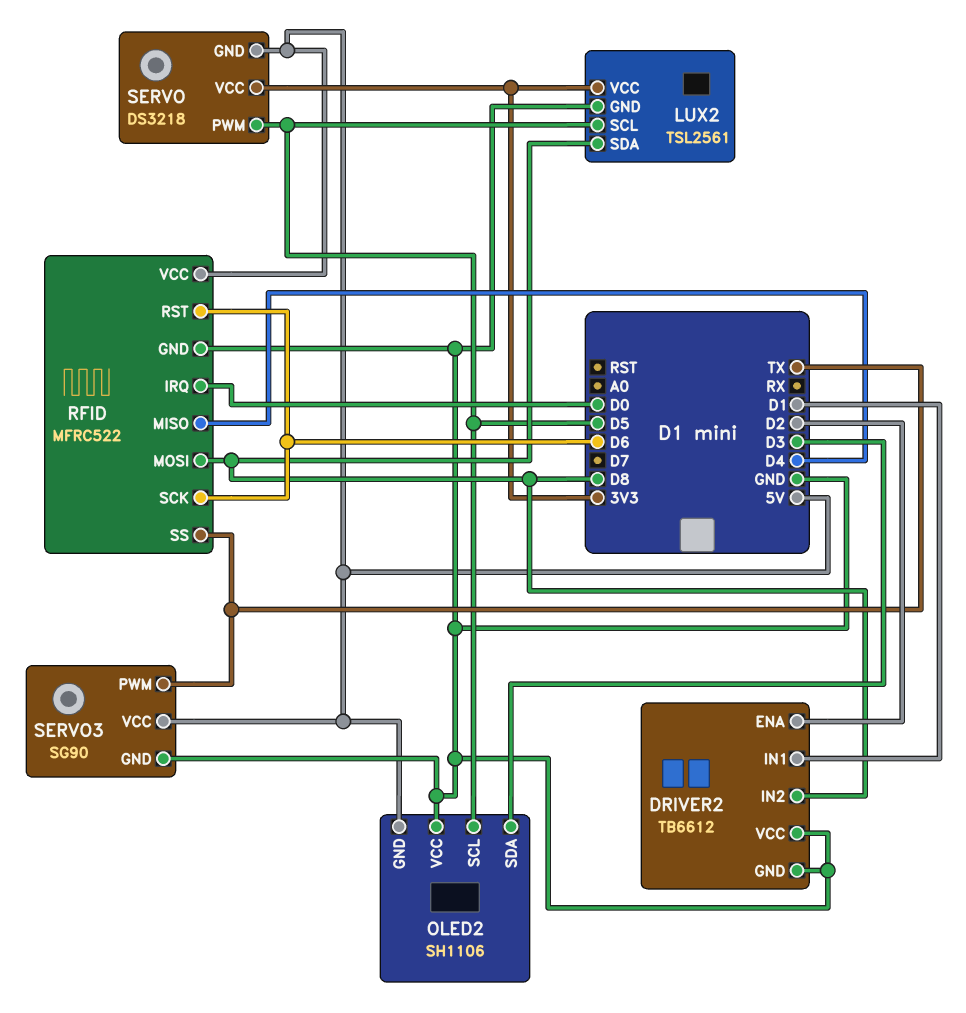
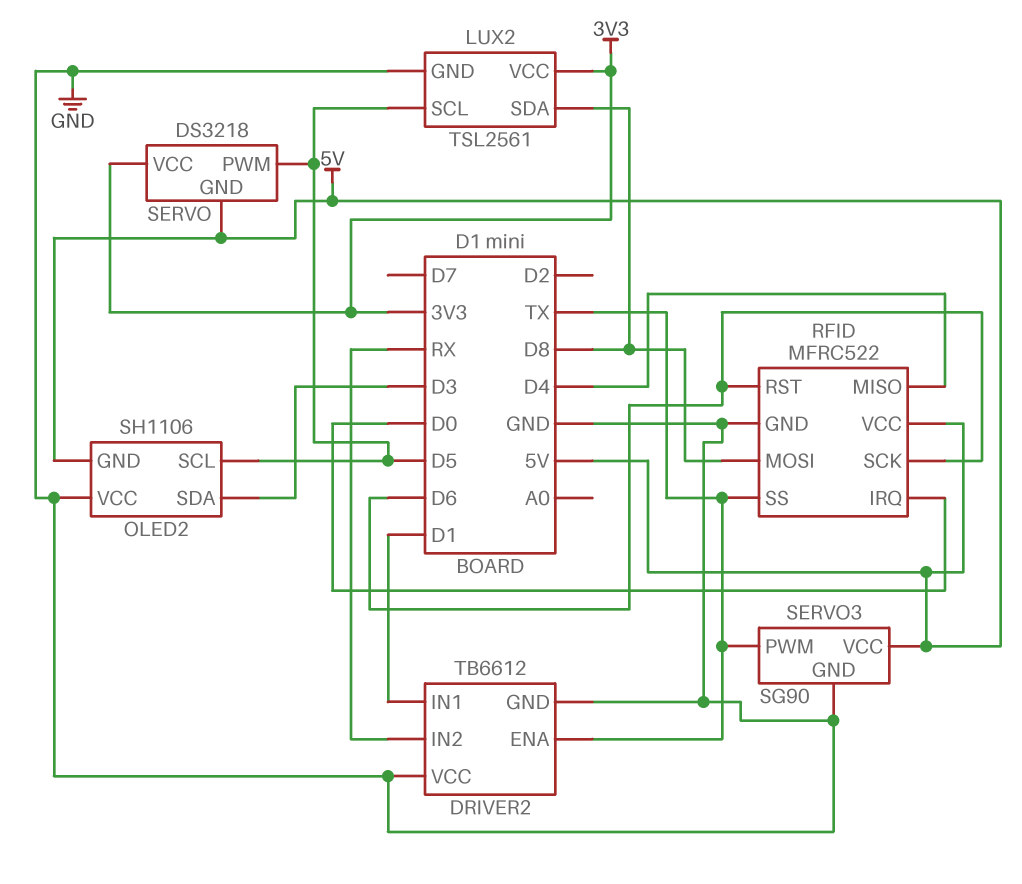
DRIVER2 pin ENA: D2 -> TX
DRIVER2 pin IN2: D8 -> RX

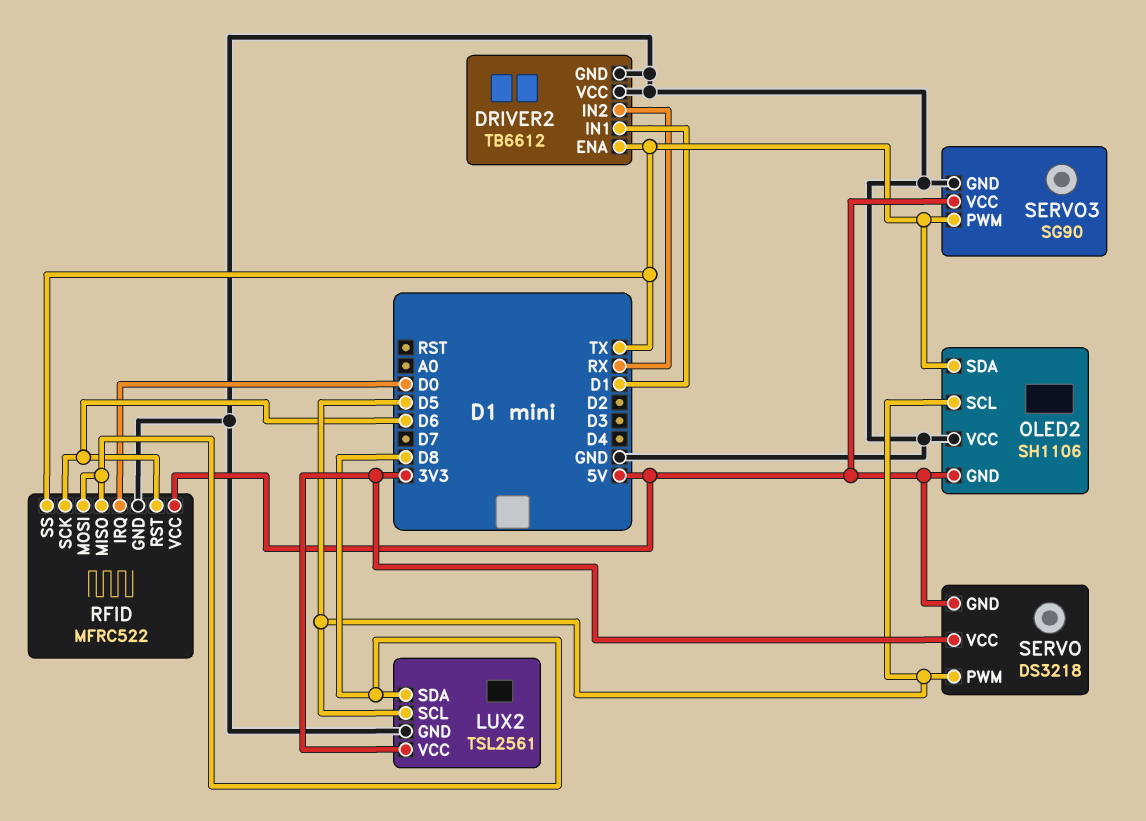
OLED2 pin SDA: D3 -> TX
RFID pin MISO: D4 -> D8

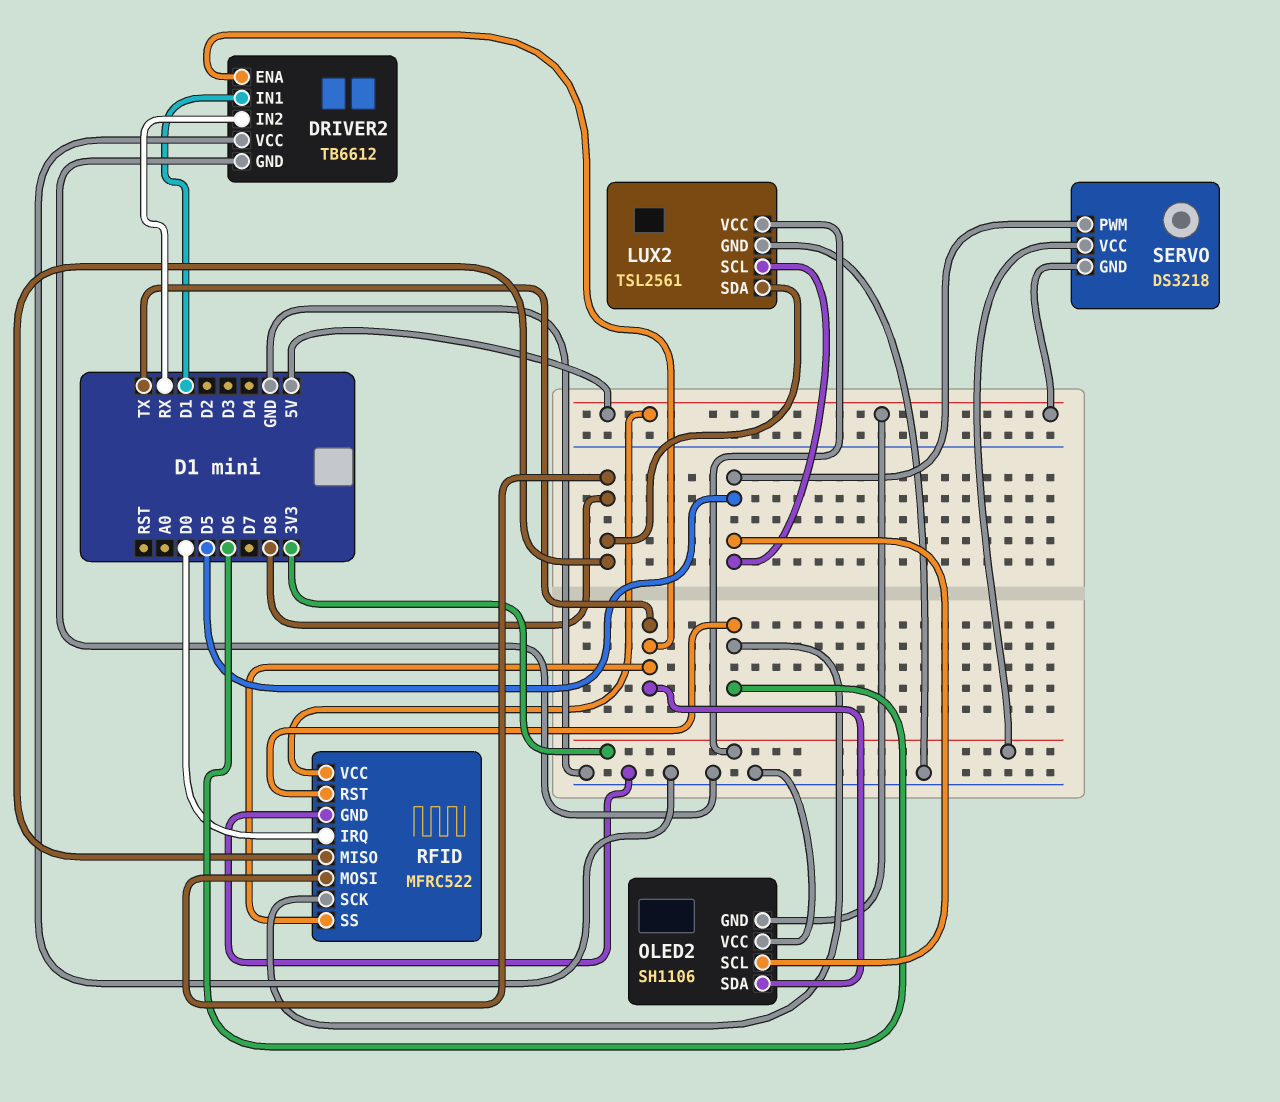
SERVO3: SG90 -> none
SERVO3 pin GND: GND -> none
SERVO3 pin PWM: TX -> none
SERVO3 pin VCC: 5V -> none

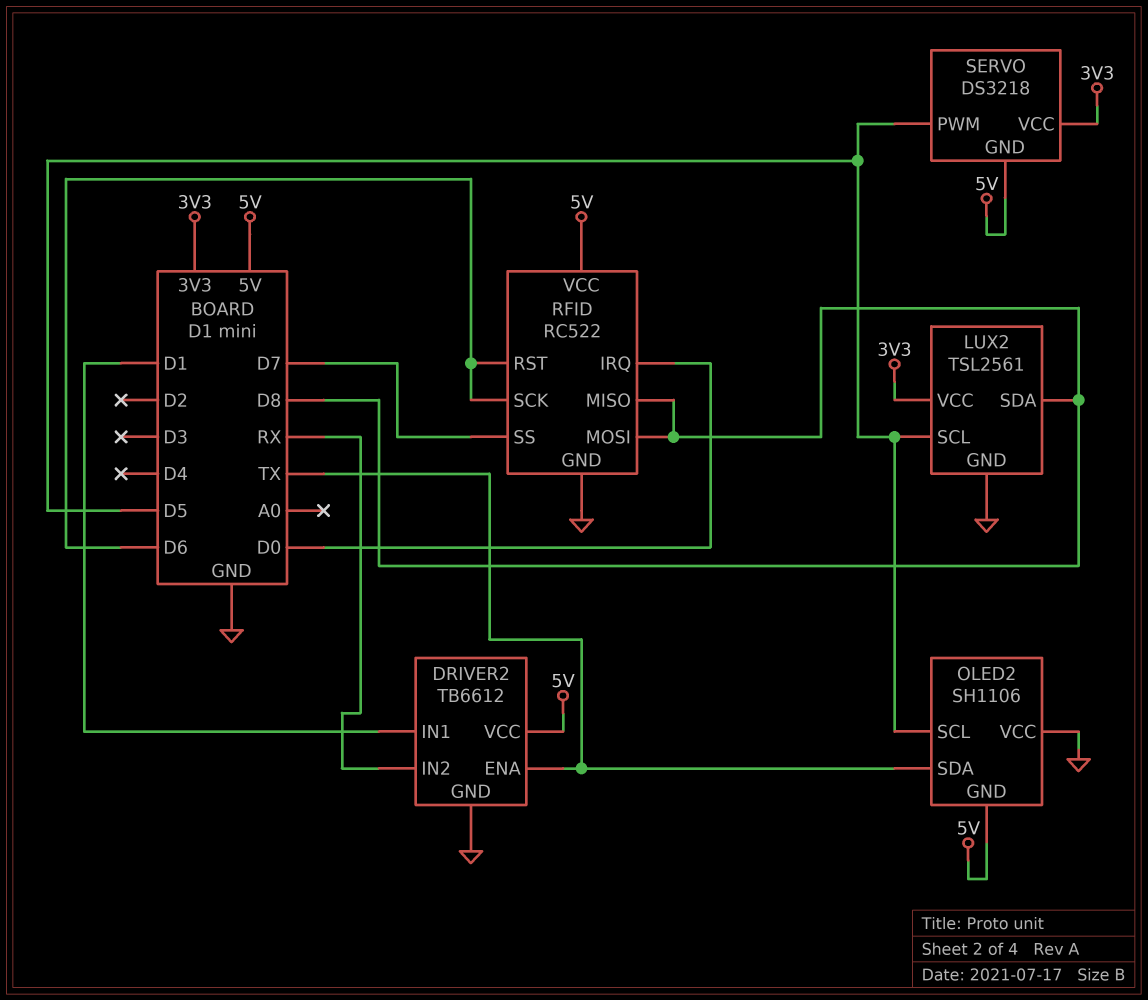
DRIVER2 pin VCC: GND -> 5V
RFID: MFRC522 -> RC522
RFID pin SS: TX -> D7

